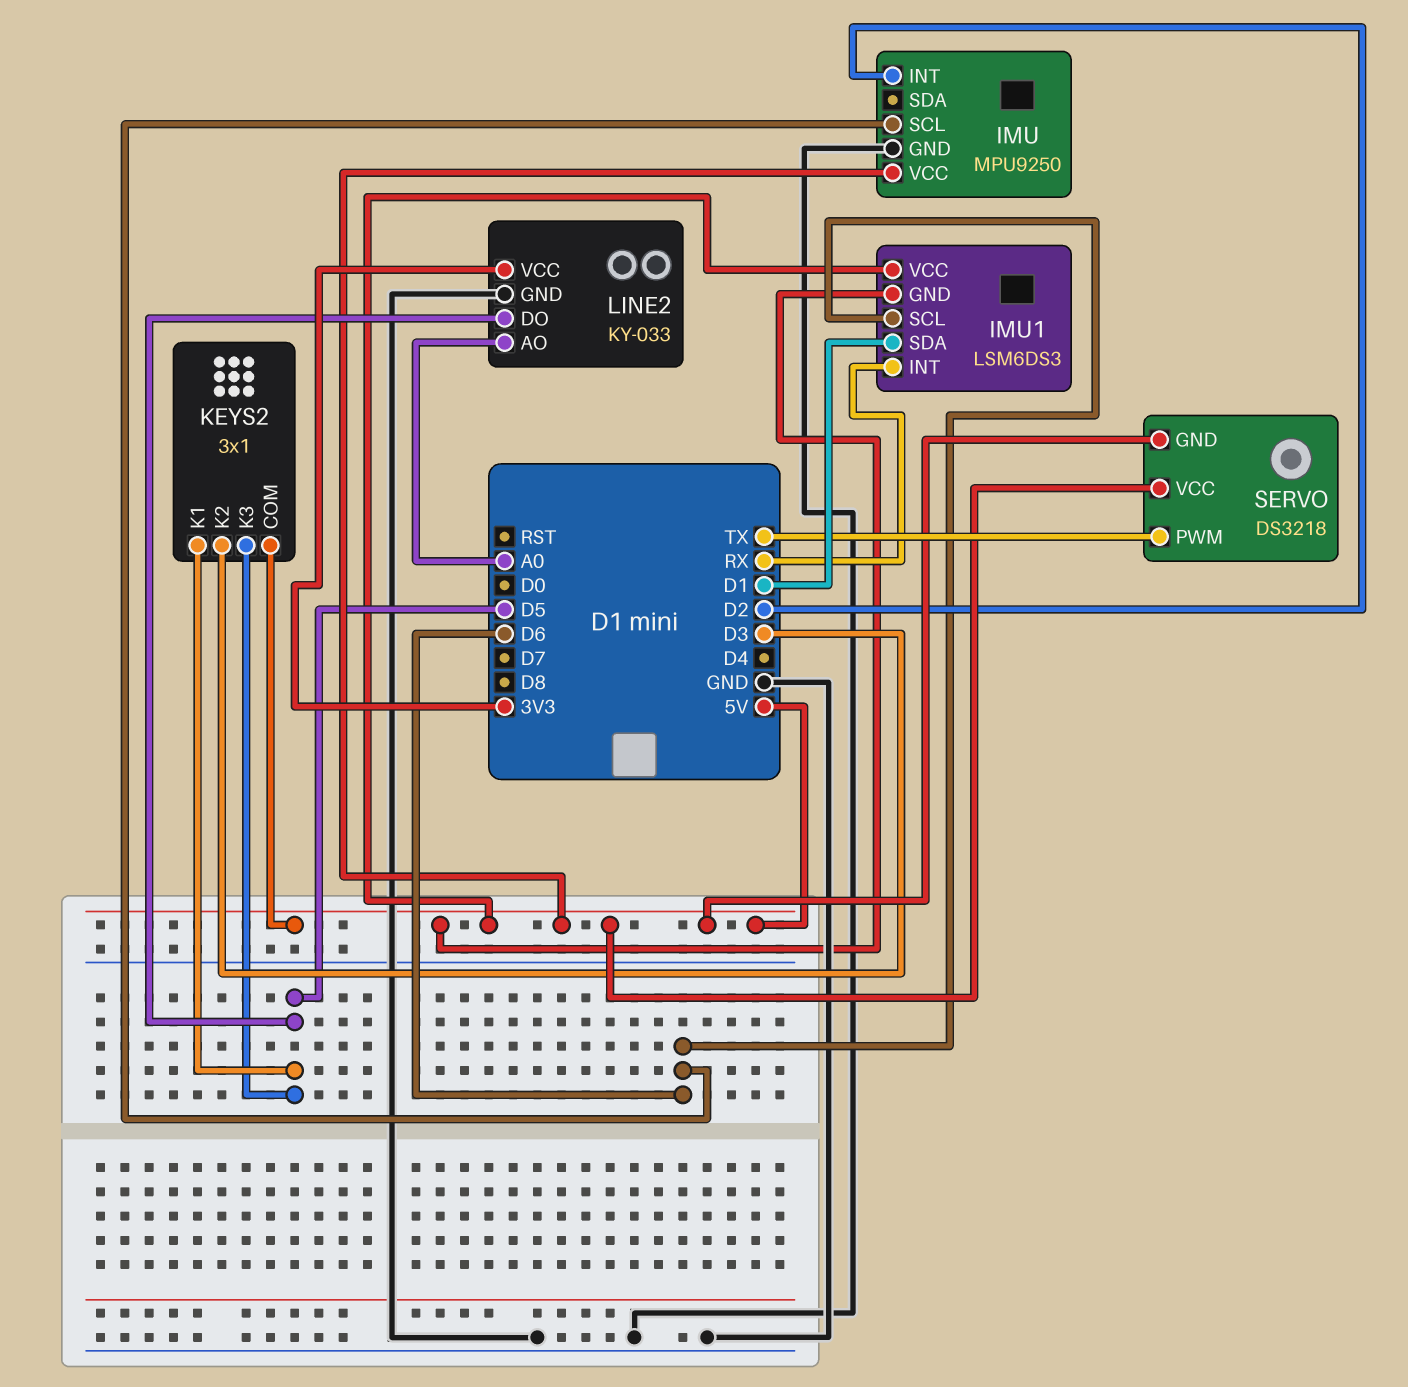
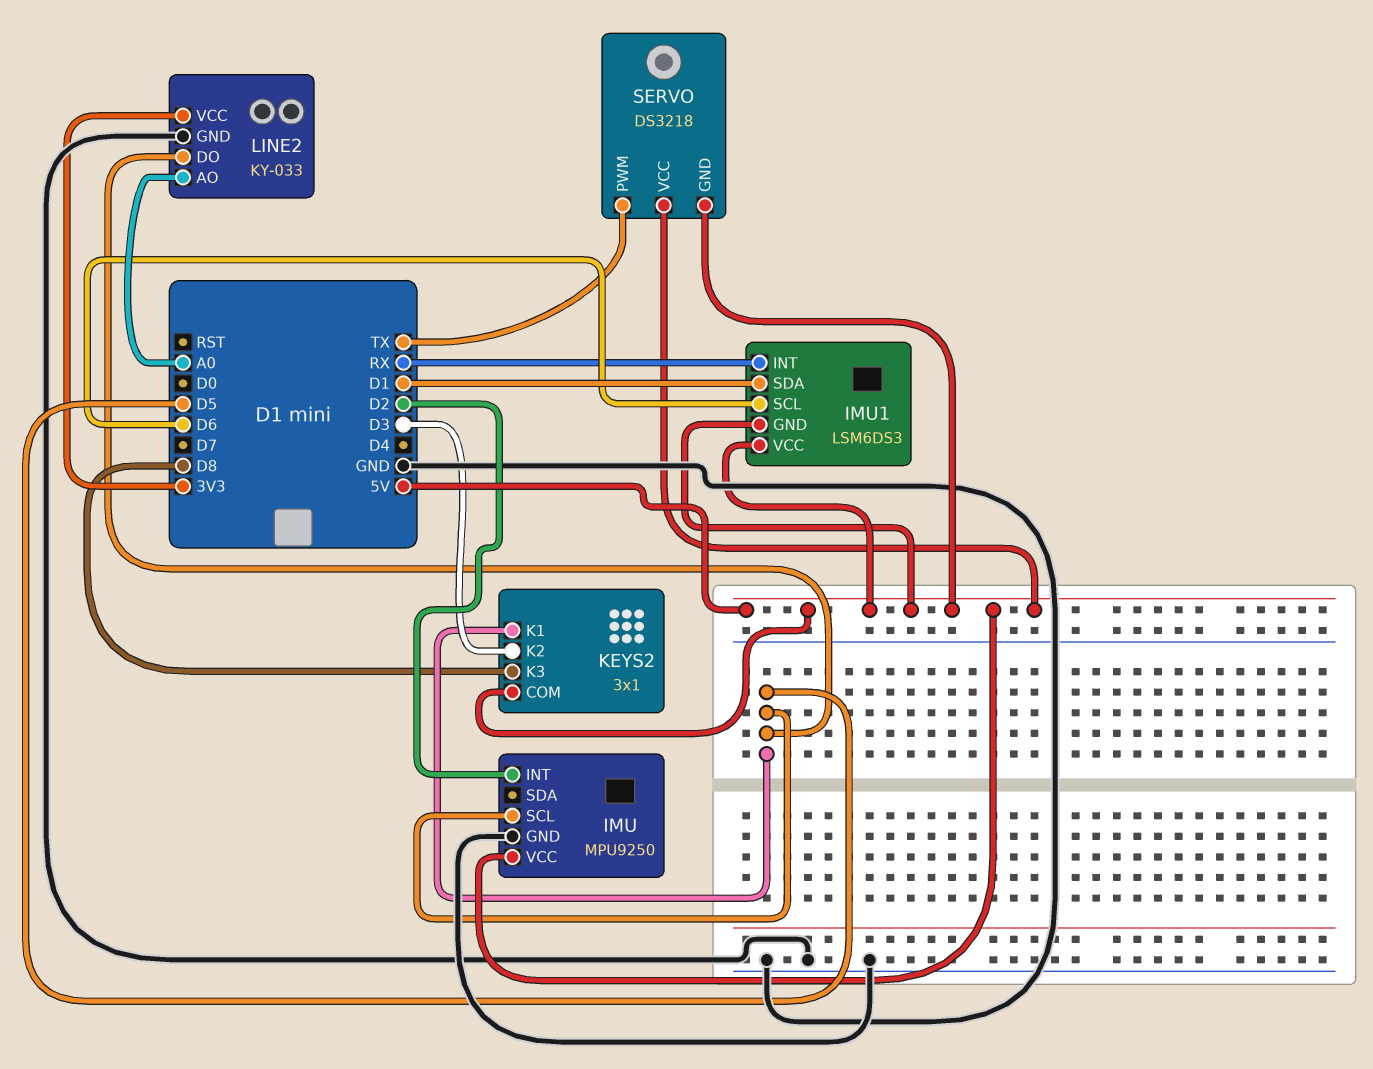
IMU pin SCL: D6 -> D5
KEYS2 pin K3: D5 -> D8

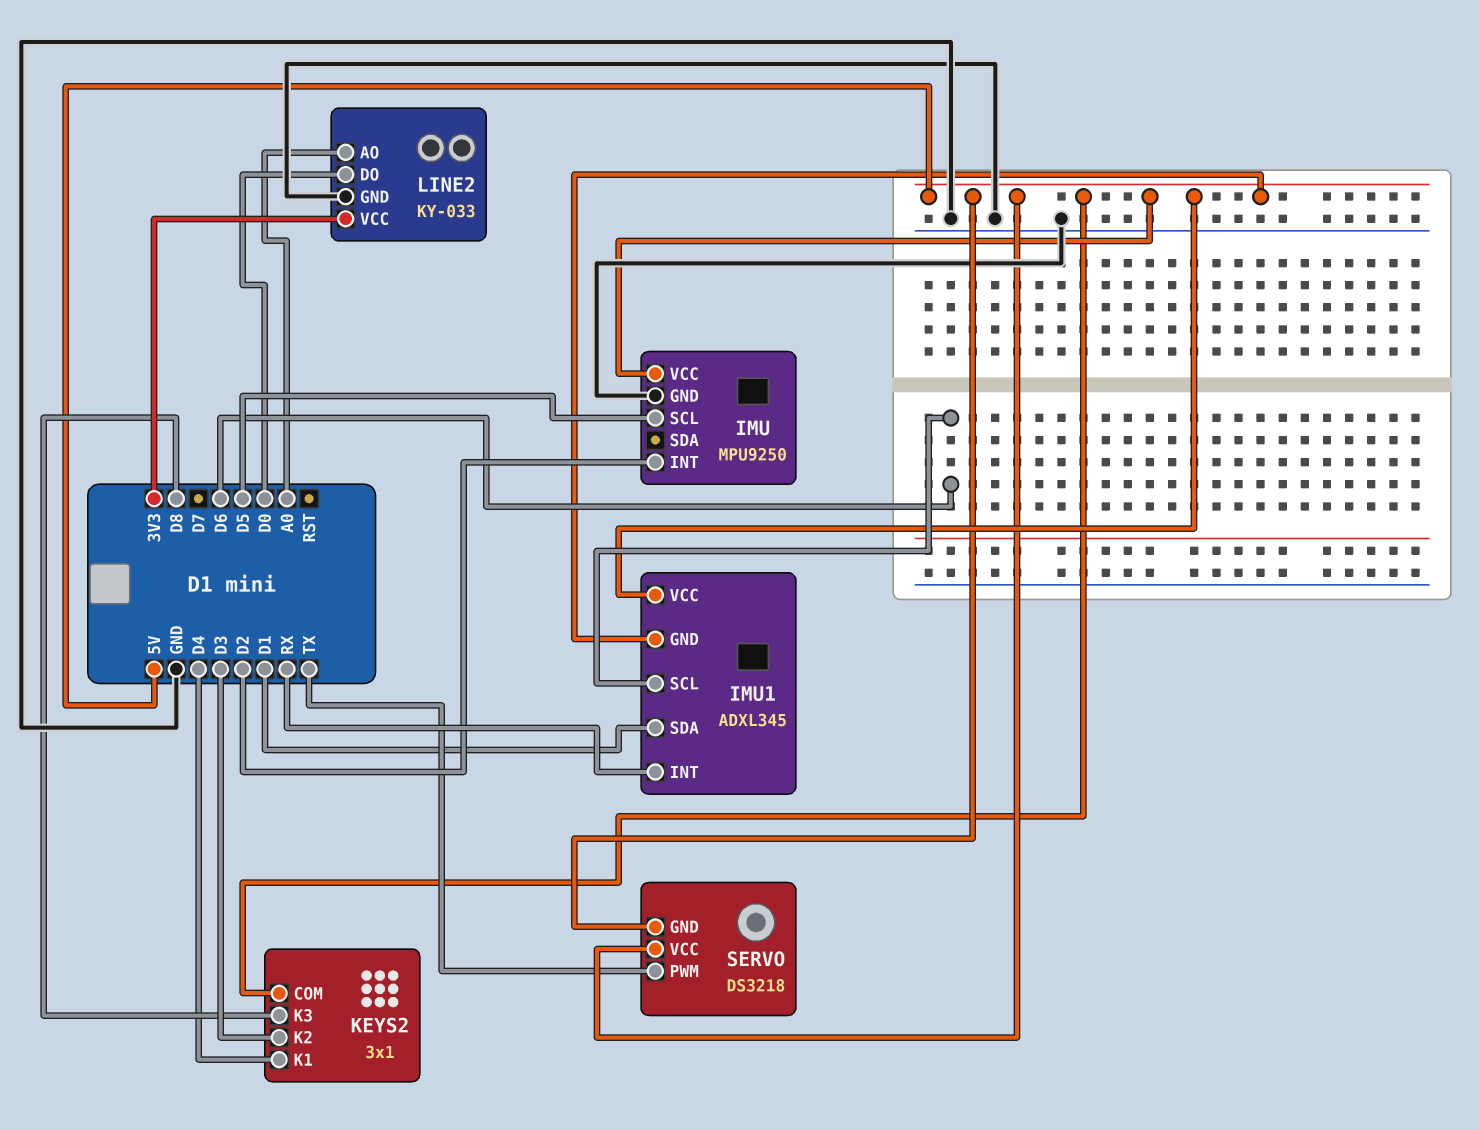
IMU1: LSM6DS3 -> ADXL345
KEYS2 pin K1: D5 -> D4
LINE2 pin DO: D5 -> D0

